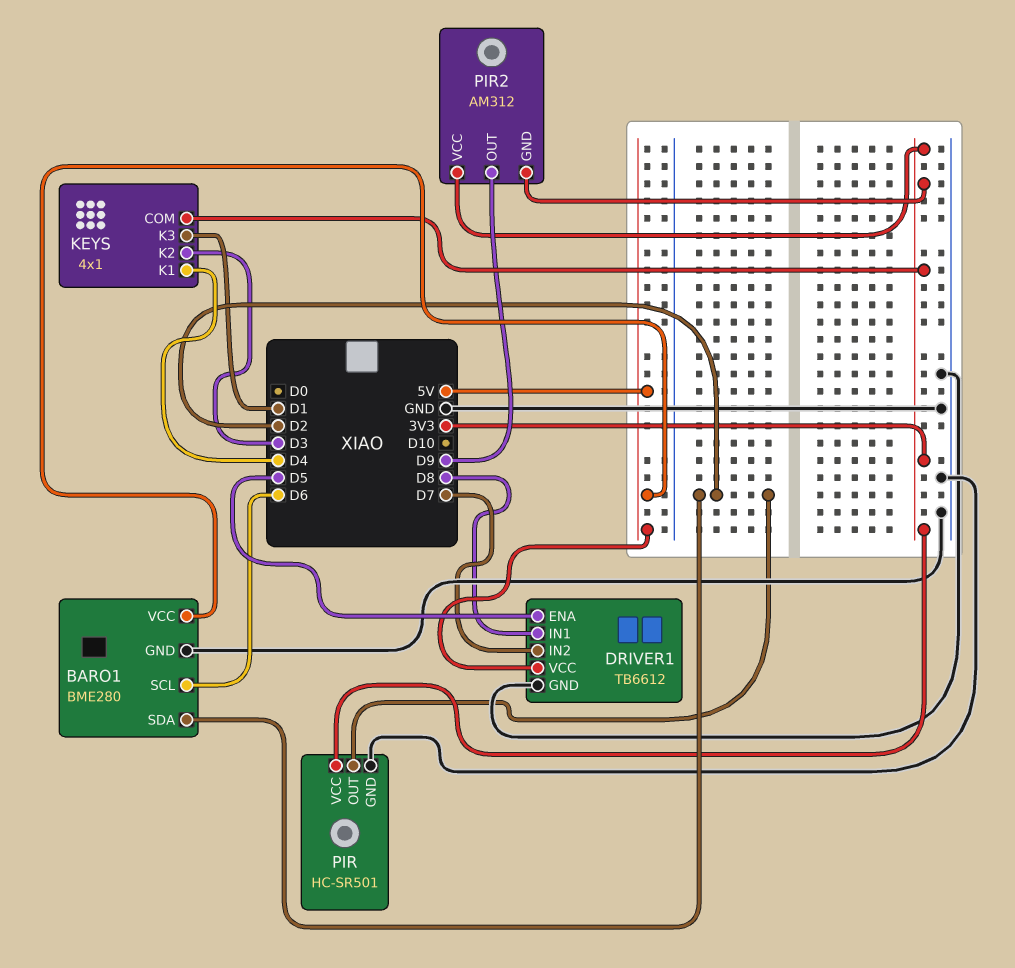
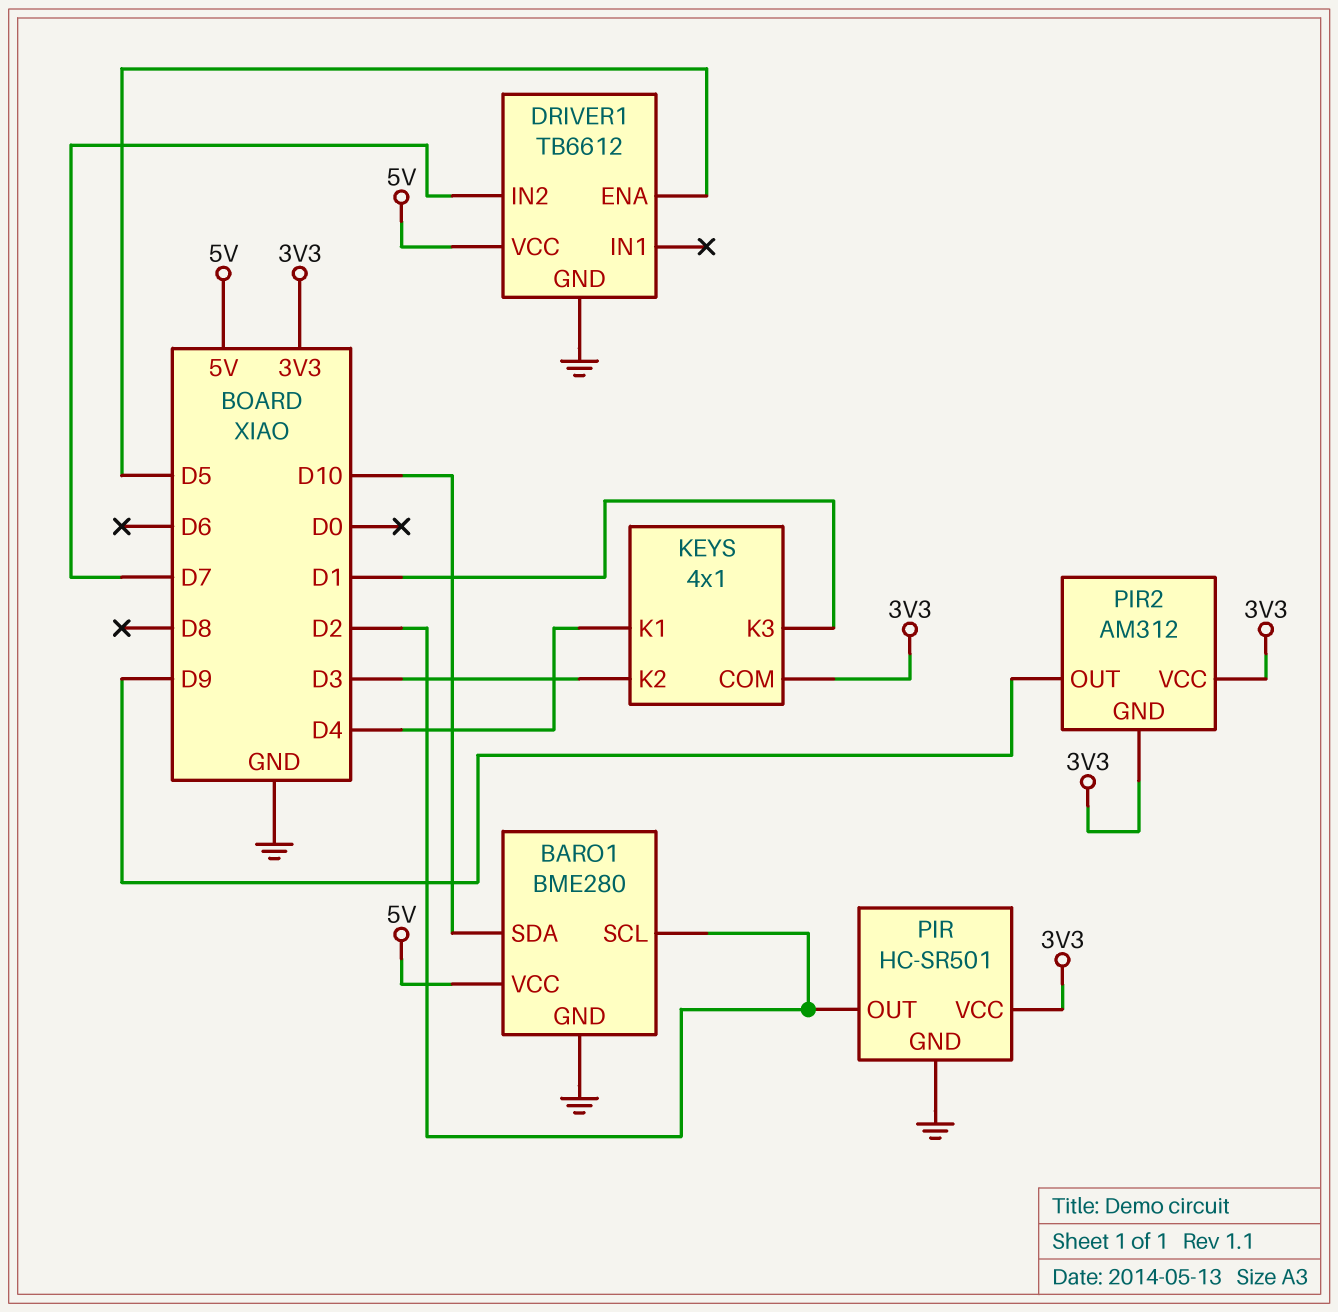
BARO1 pin SCL: D6 -> D2
BARO1 pin SDA: D2 -> D10
DRIVER1 pin IN1: D8 -> none

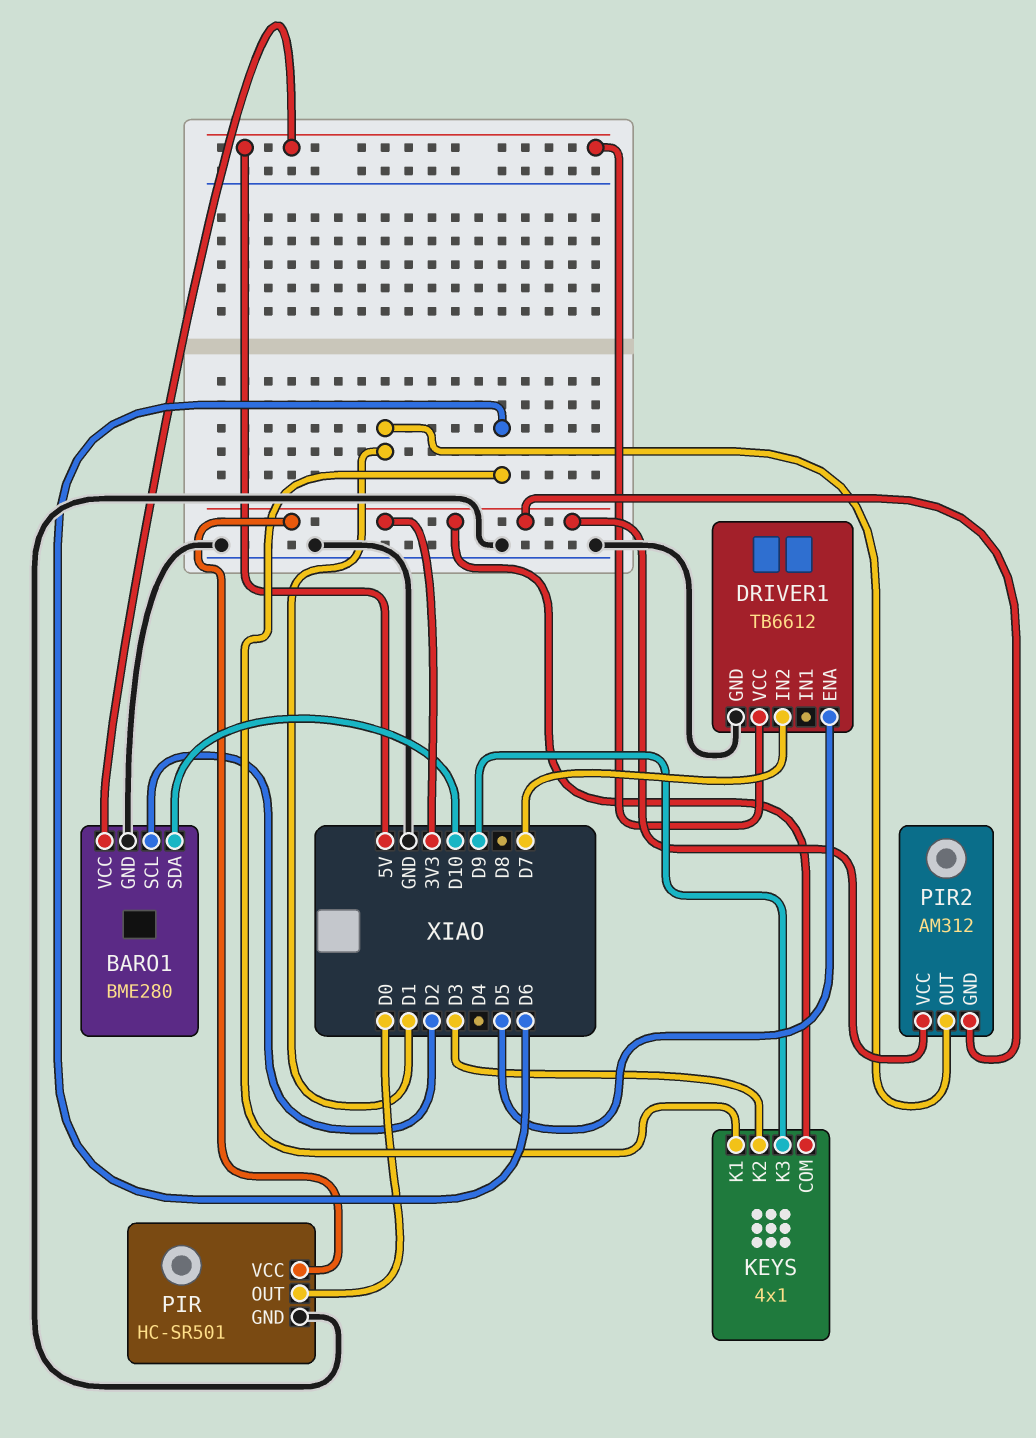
KEYS pin K1: D4 -> D6
KEYS pin K3: D1 -> D9
PIR pin OUT: D2 -> D0
PIR2 pin OUT: D9 -> D1

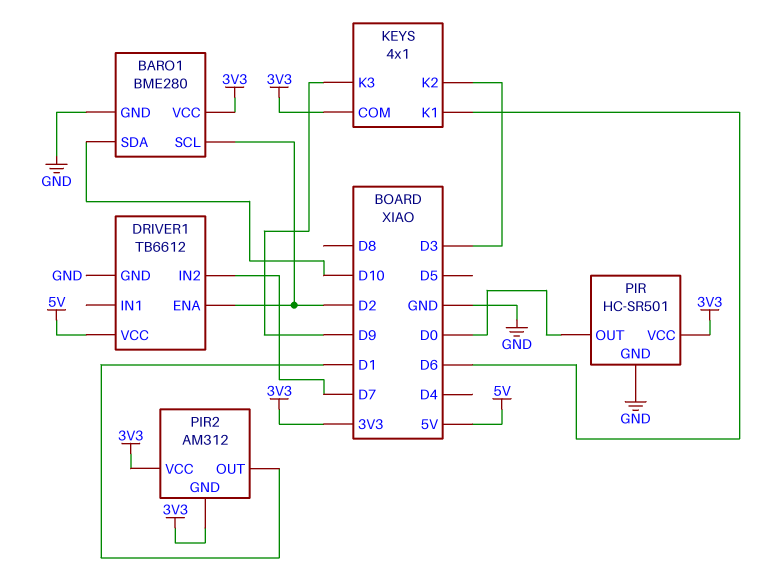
BARO1 pin VCC: 5V -> 3V3
DRIVER1 pin ENA: D5 -> D2

